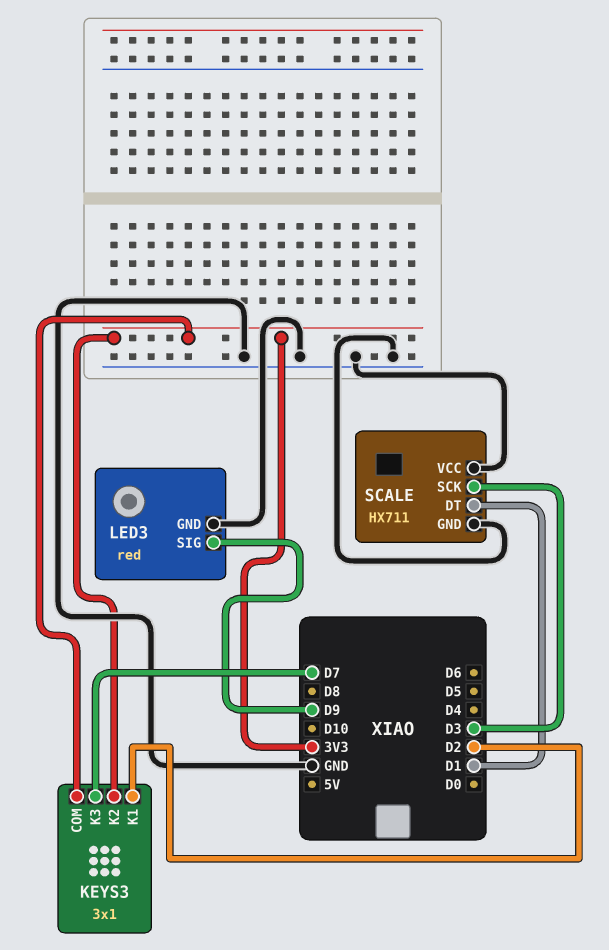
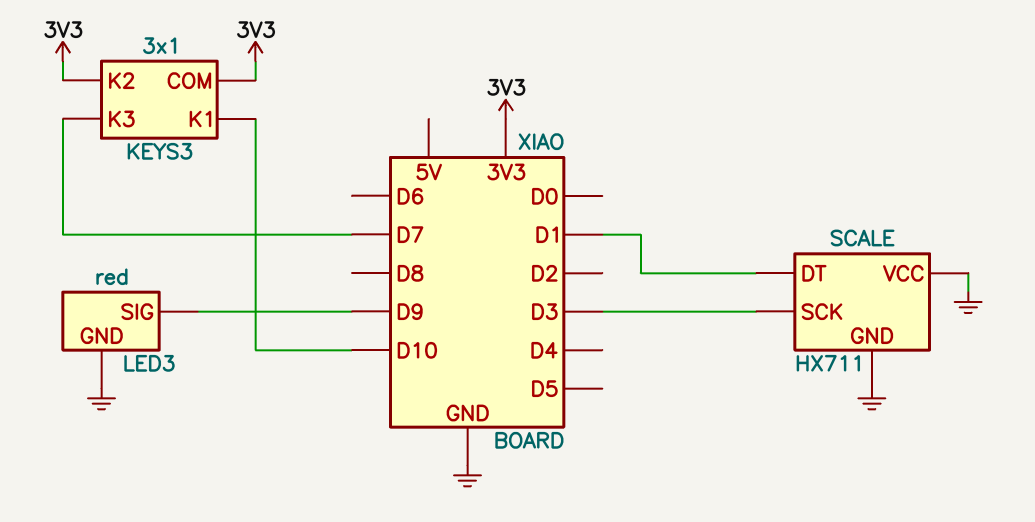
KEYS3 pin K1: D2 -> D10

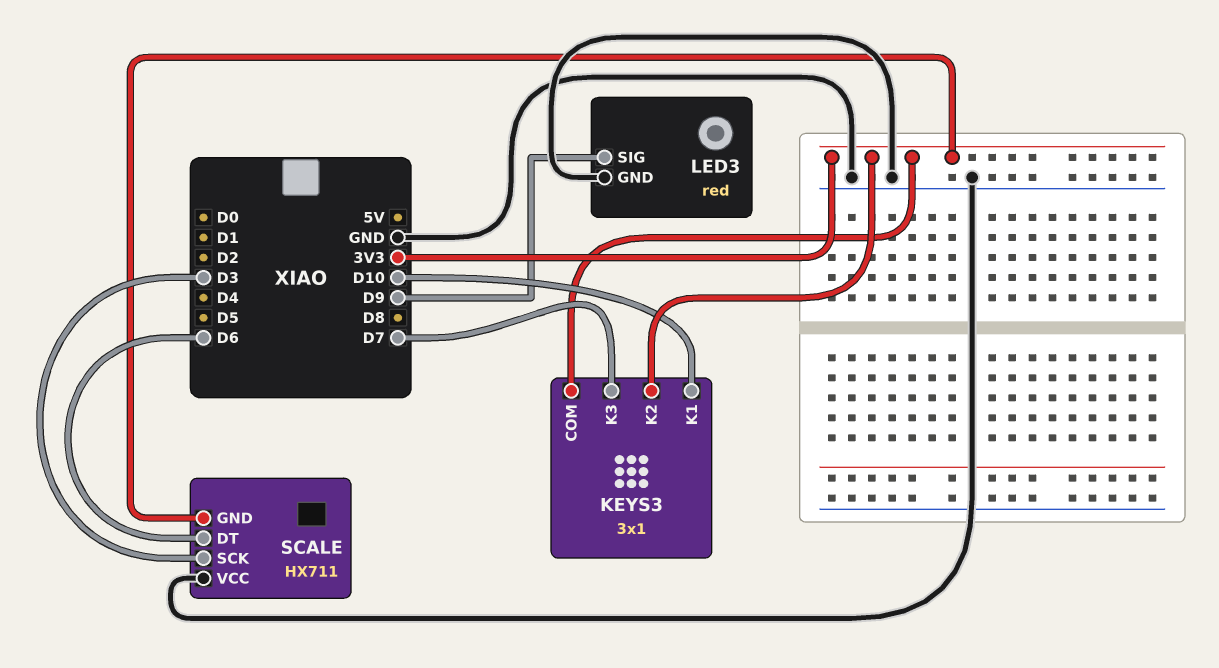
SCALE pin DT: D1 -> D6
SCALE pin GND: GND -> 3V3

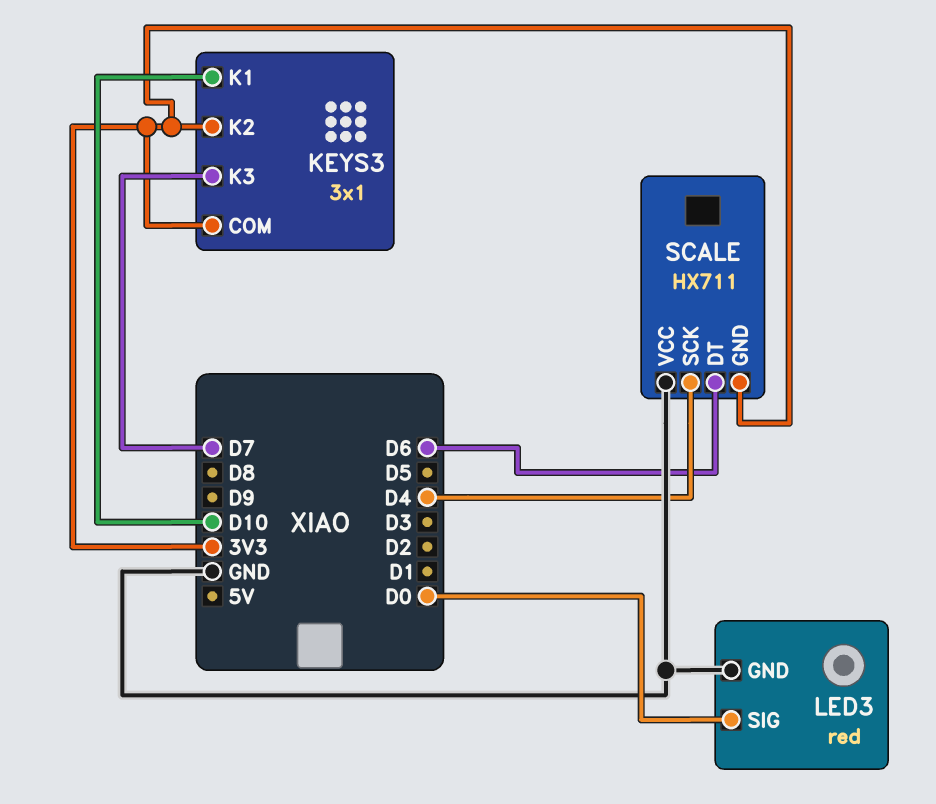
LED3 pin SIG: D9 -> D0
SCALE pin SCK: D3 -> D4

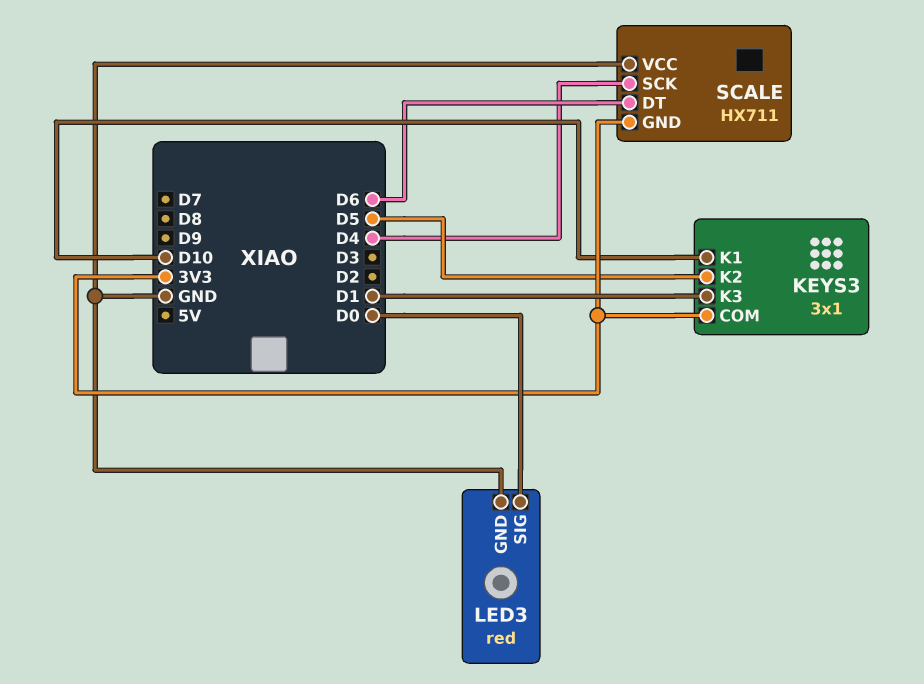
KEYS3 pin K2: 3V3 -> D5
KEYS3 pin K3: D7 -> D1

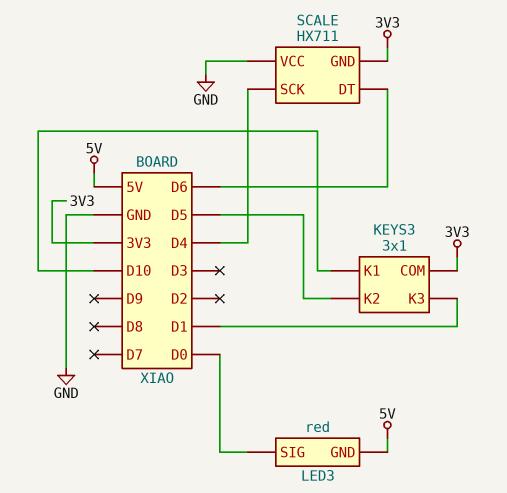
LED3 pin GND: GND -> 5V

